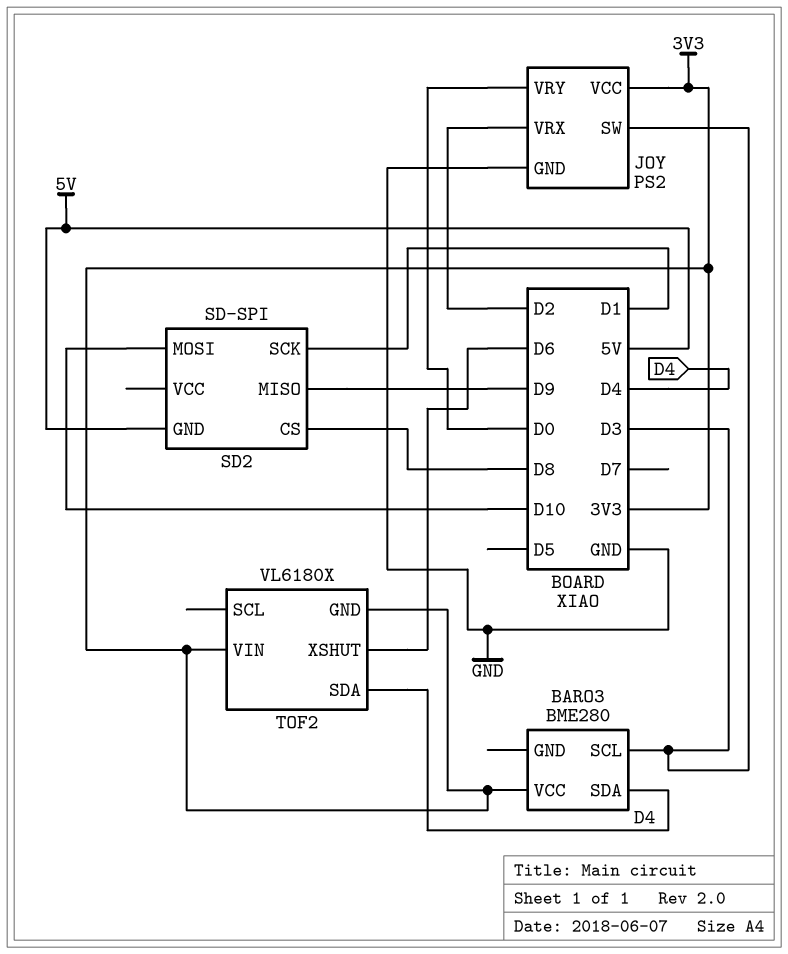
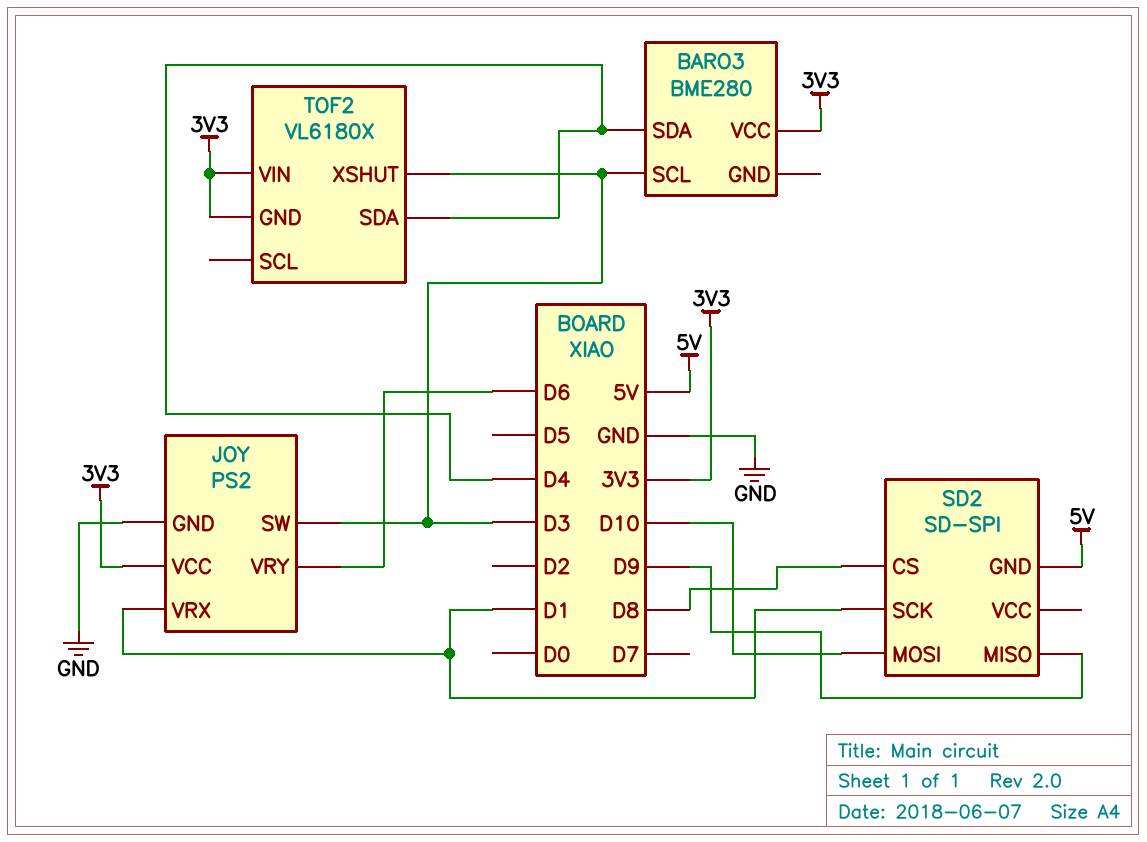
JOY pin VRX: D2 -> D1
JOY pin VRY: D0 -> D6
TOF2 pin XSHUT: D6 -> D3

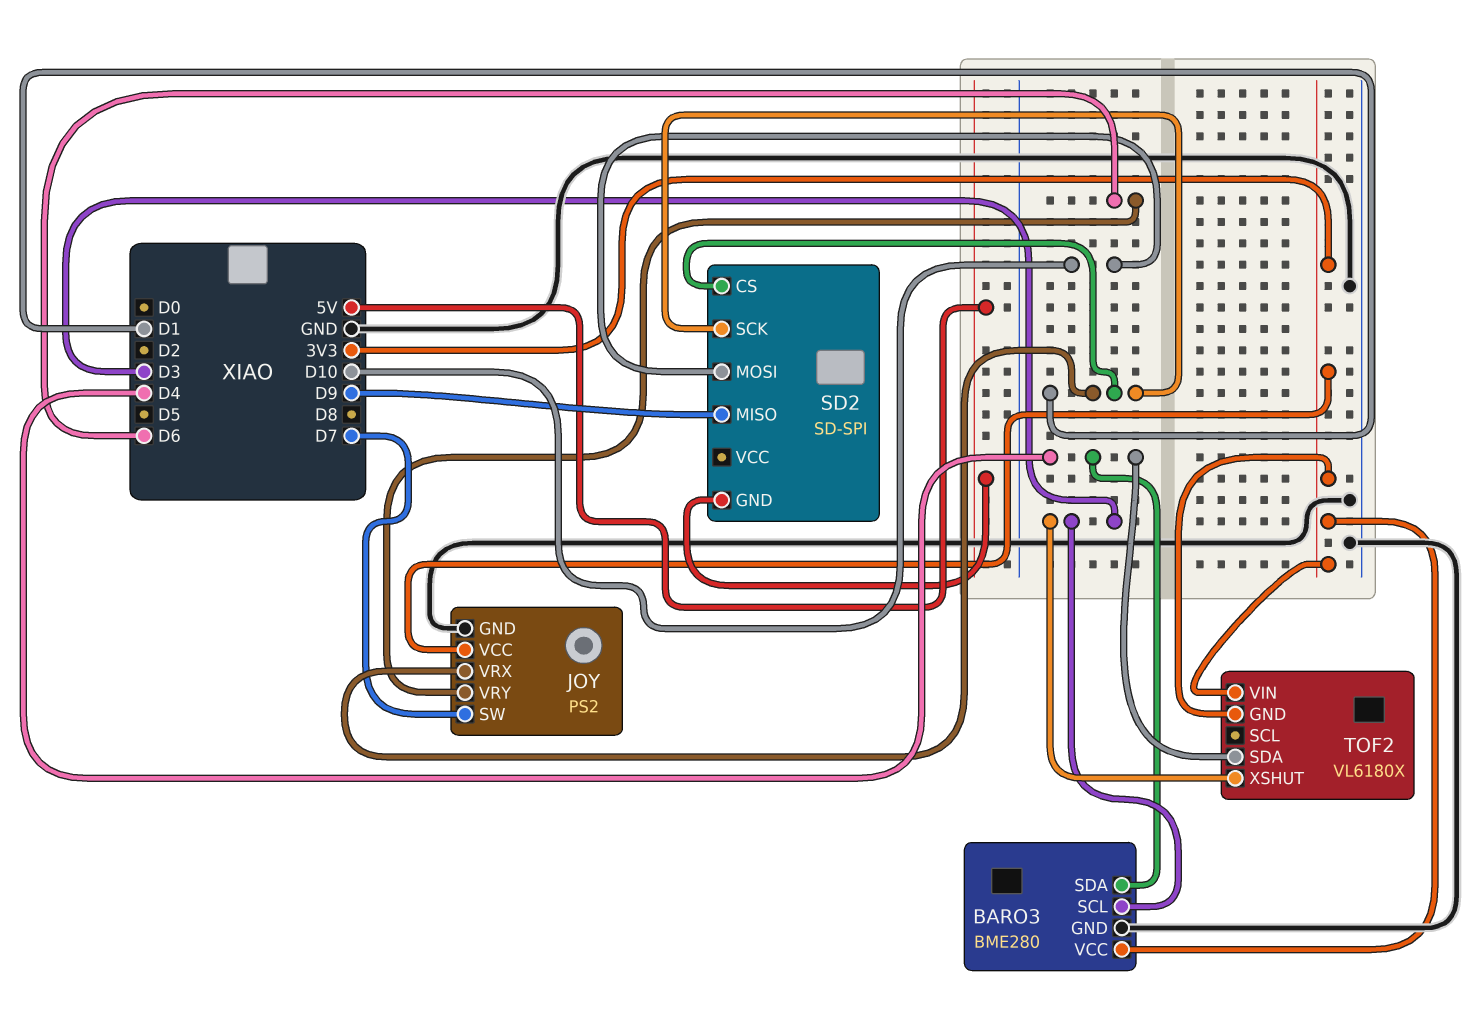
BARO3 pin GND: none -> GND
JOY pin SW: D3 -> D7
SD2 pin CS: D8 -> D1

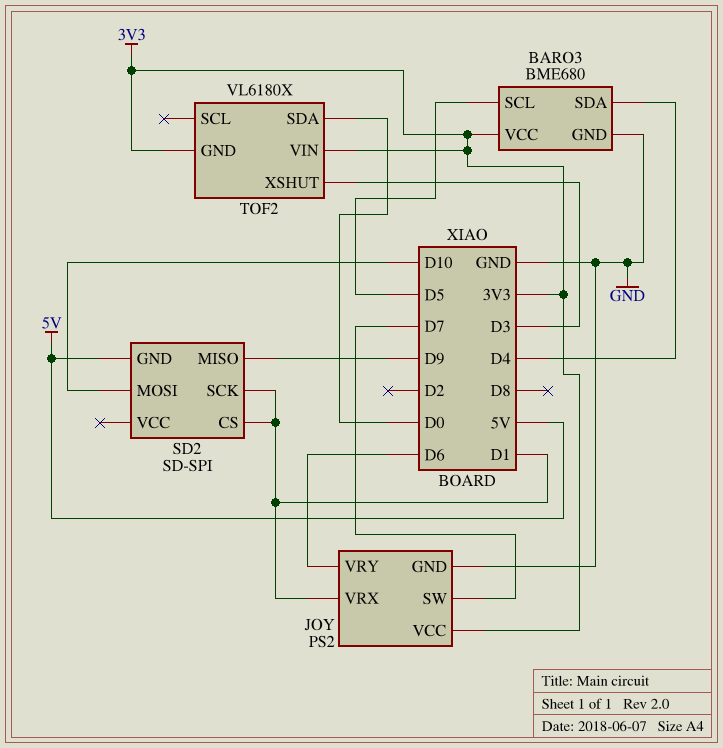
BARO3: BME280 -> BME680
BARO3 pin SCL: D3 -> D5
TOF2 pin SDA: D4 -> D0

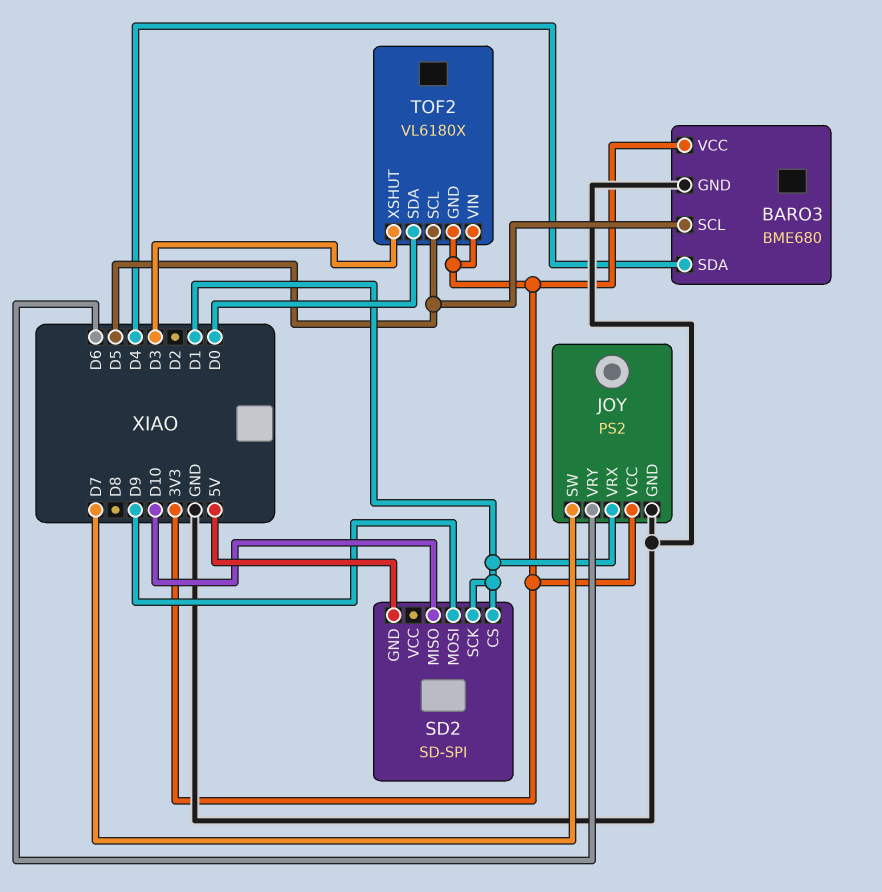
SD2 pin MISO: D9 -> D10
SD2 pin MOSI: D10 -> D9
TOF2 pin SCL: none -> D5

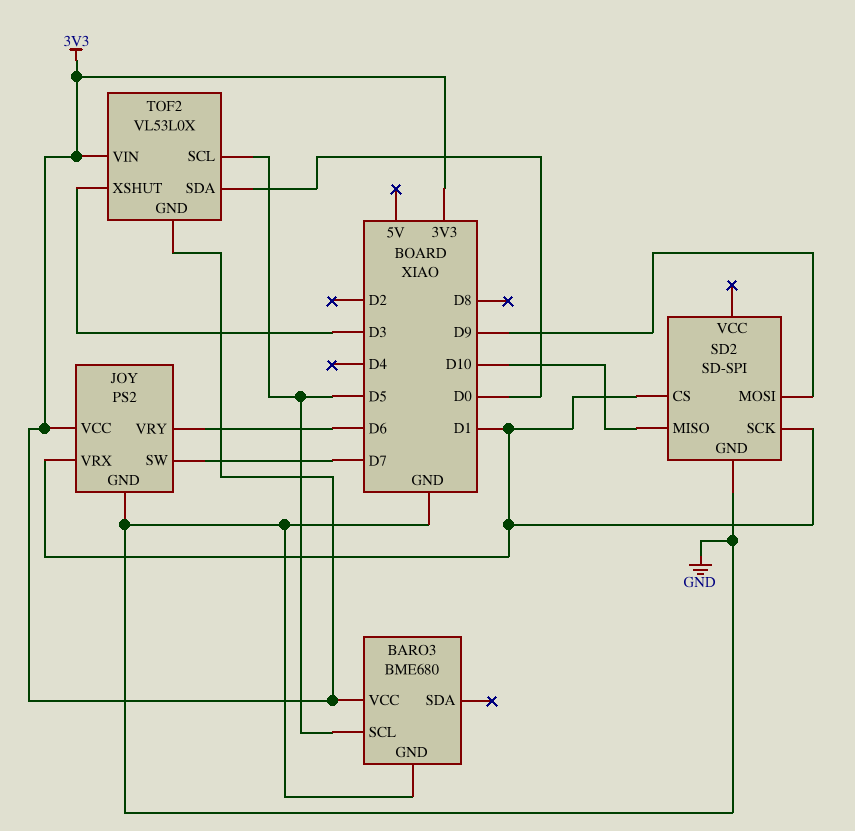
BARO3 pin SDA: D4 -> none
SD2 pin GND: 5V -> GND
TOF2: VL6180X -> VL53L0X

